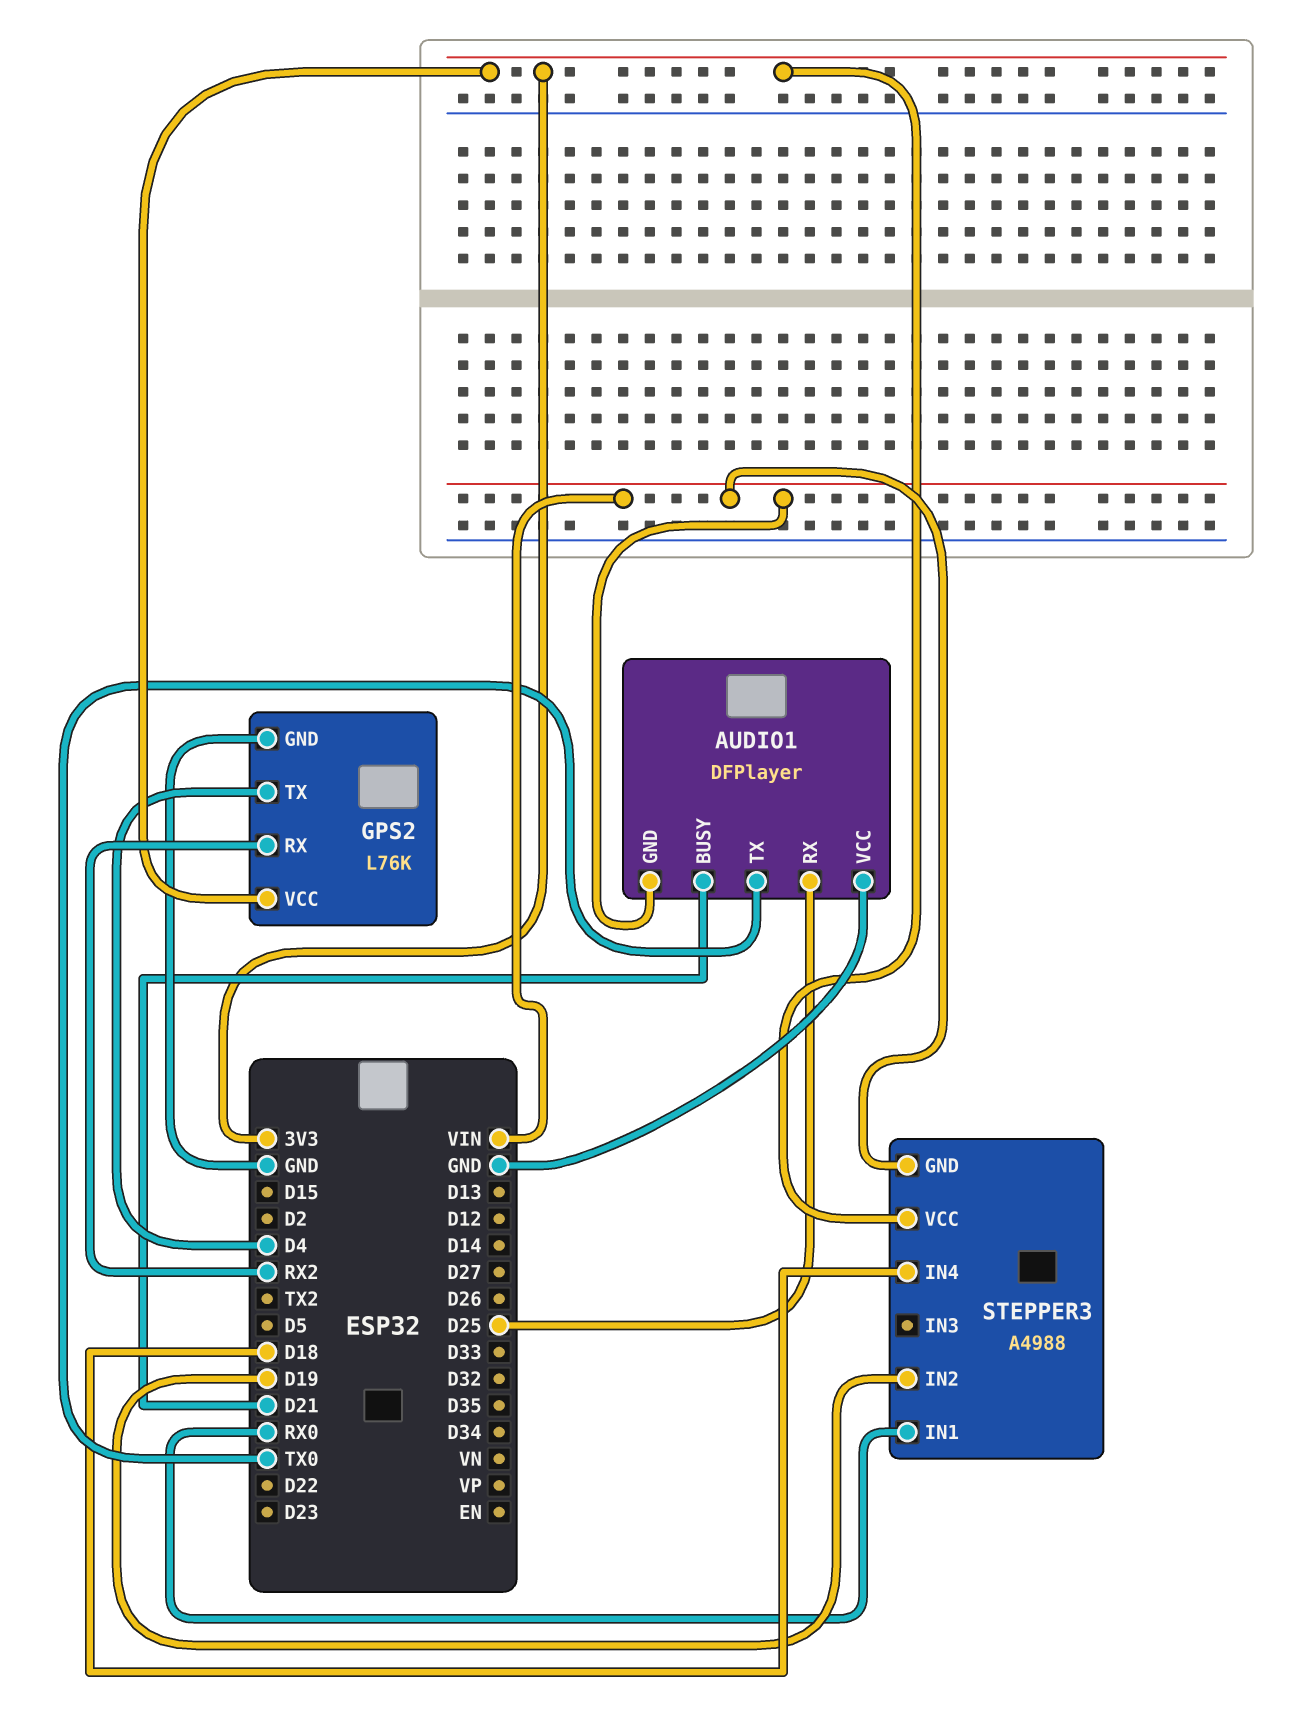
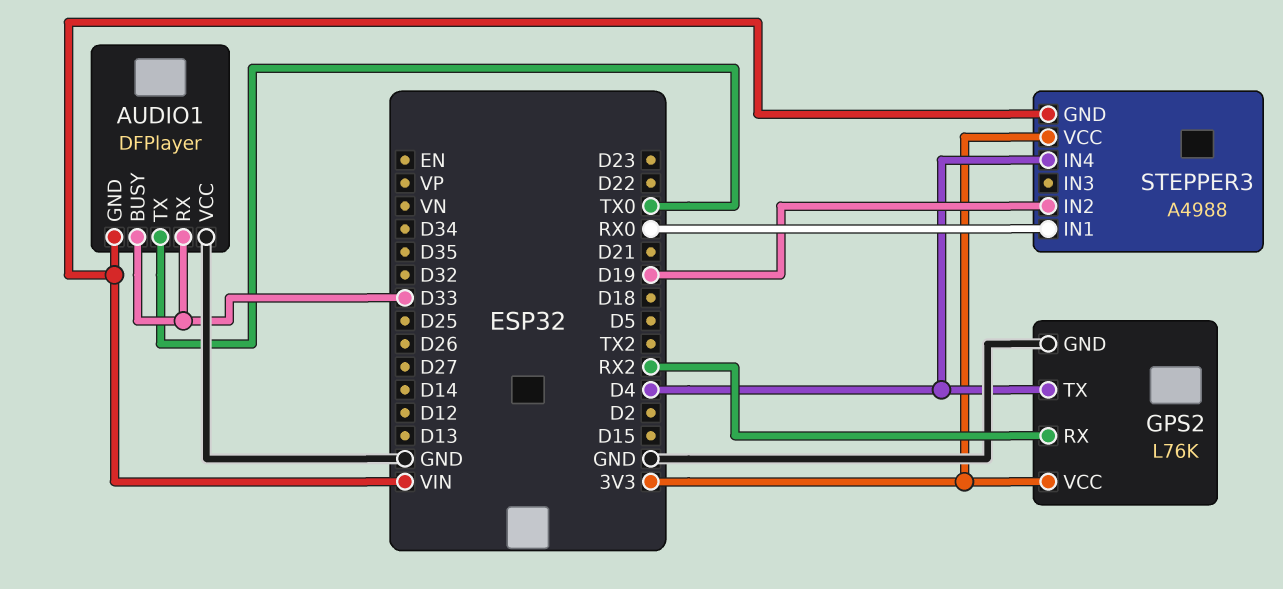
AUDIO1 pin BUSY: D21 -> D33
AUDIO1 pin RX: D25 -> D33
STEPPER3 pin IN4: D18 -> D4

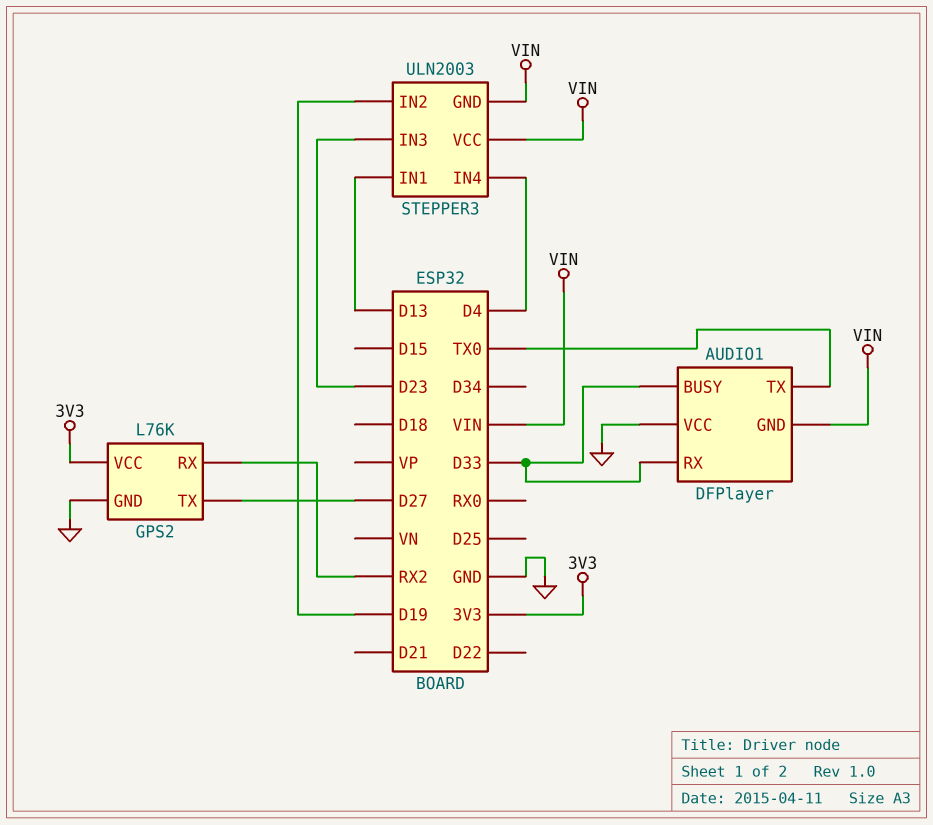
GPS2 pin TX: D4 -> D27
STEPPER3: A4988 -> ULN2003
STEPPER3 pin IN1: RX0 -> D13
STEPPER3 pin IN3: none -> D23
STEPPER3 pin VCC: 3V3 -> VIN

